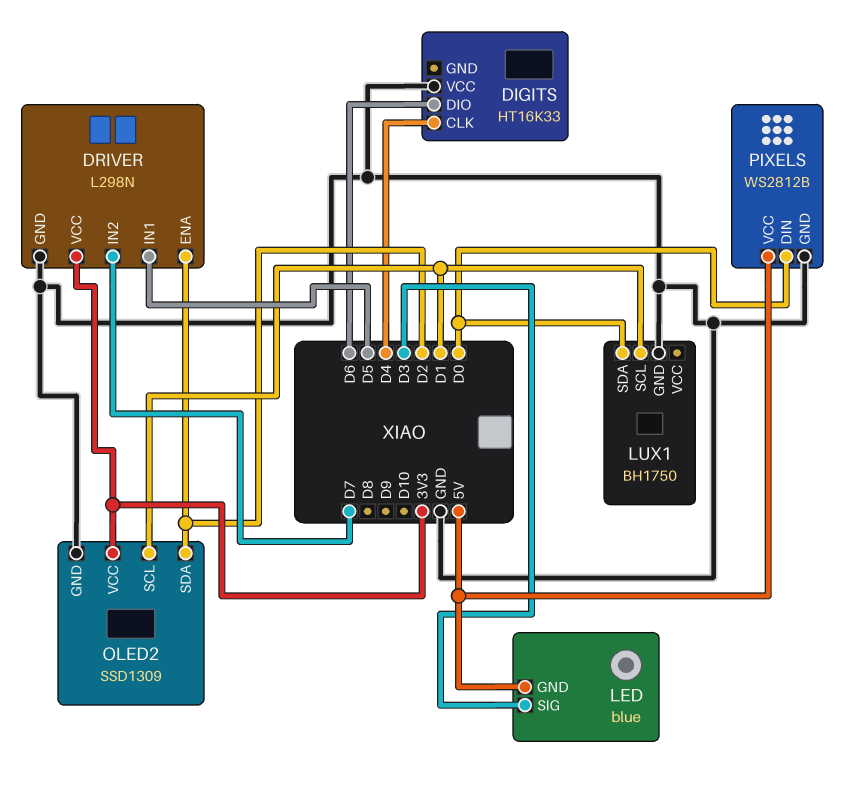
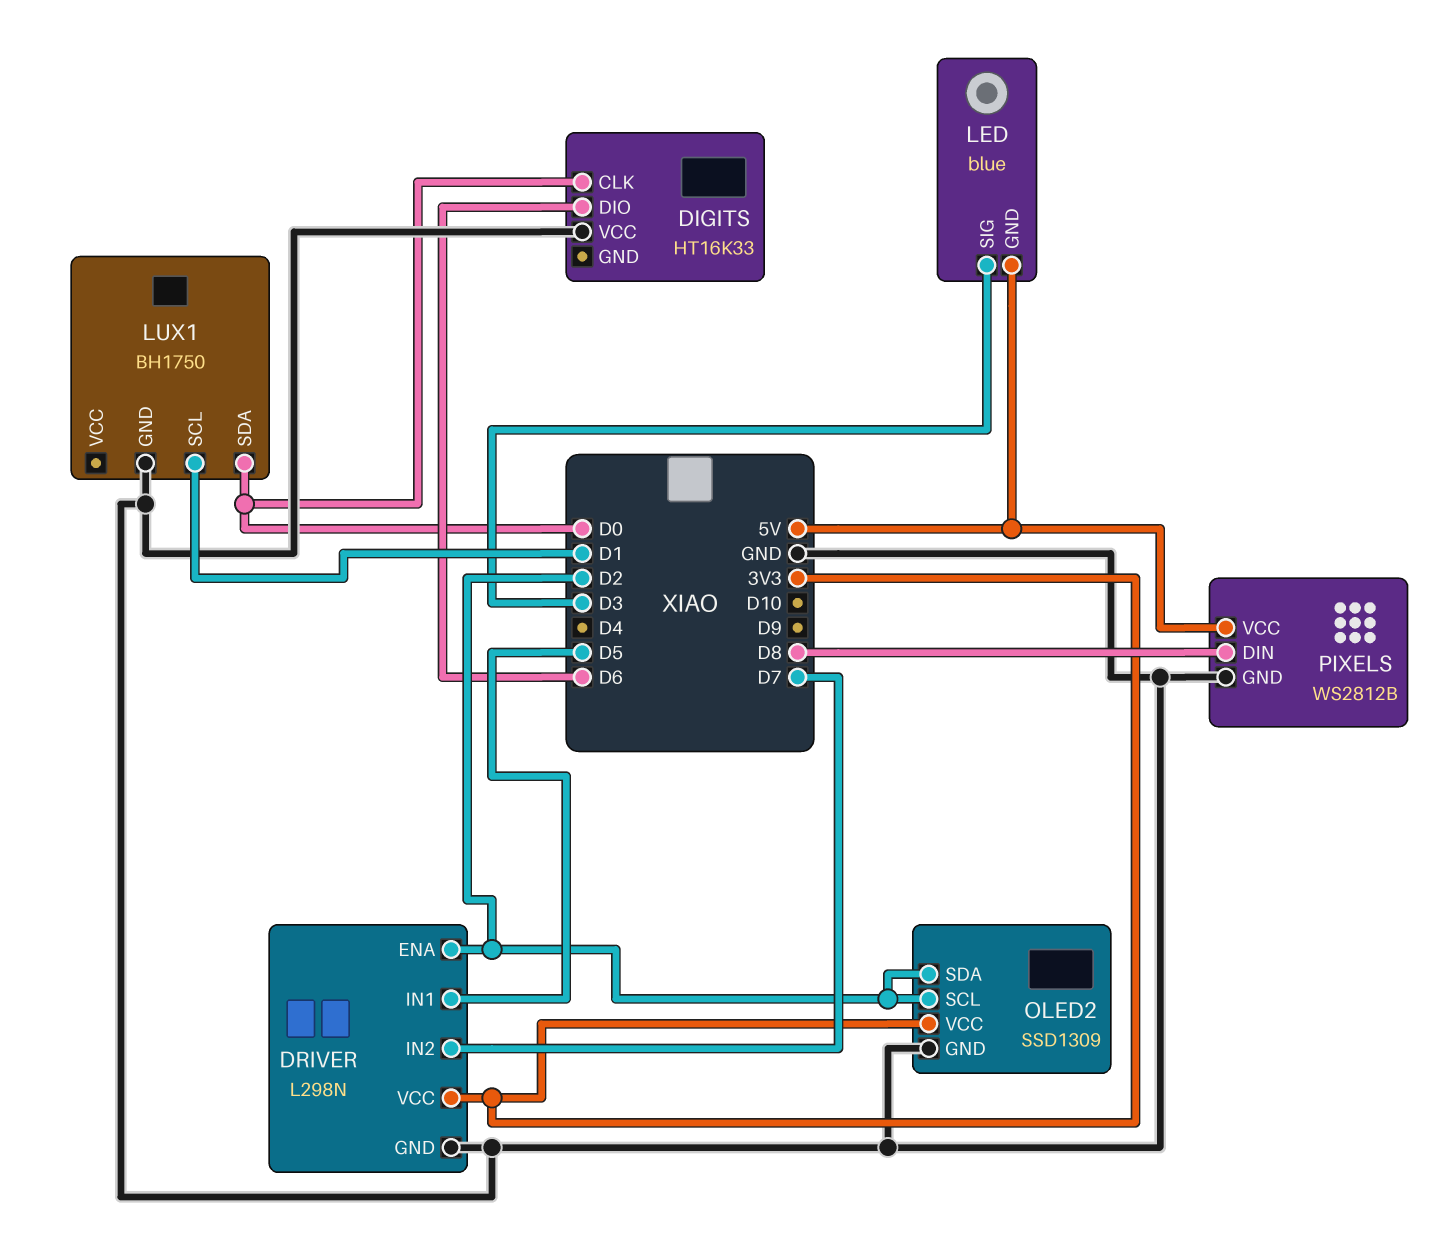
DIGITS pin CLK: D4 -> D0
OLED2 pin SCL: D1 -> D2
PIXELS pin DIN: D0 -> D8

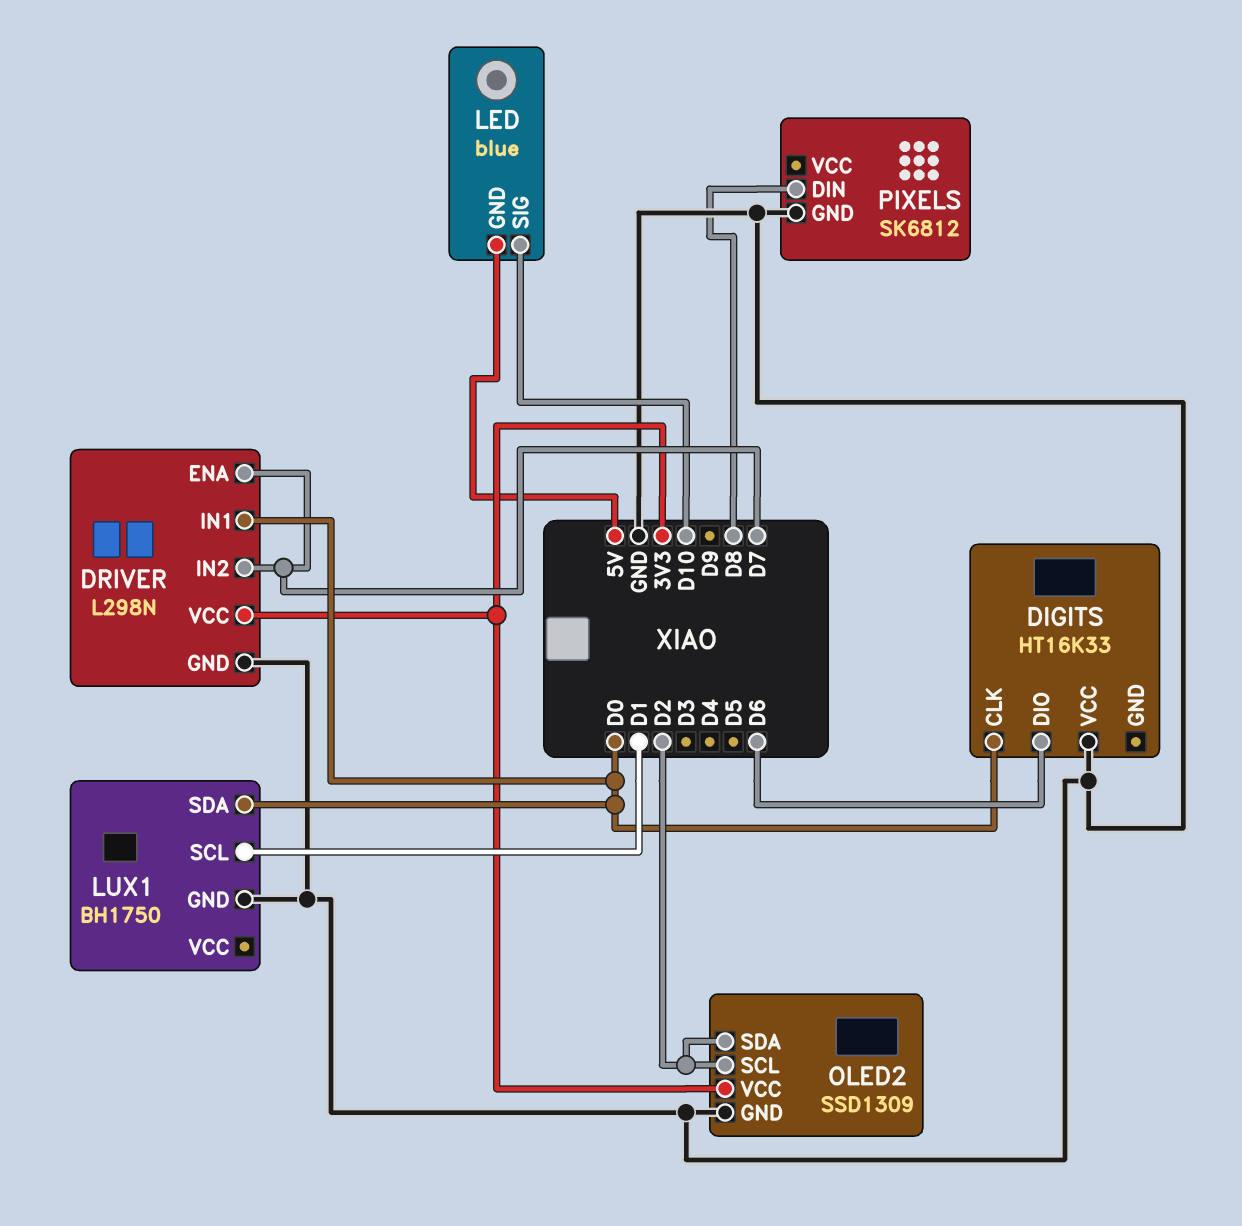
DRIVER pin ENA: D2 -> D7
DRIVER pin IN1: D5 -> D0
LED pin SIG: D3 -> D10
PIXELS: WS2812B -> SK6812
PIXELS pin VCC: 5V -> none

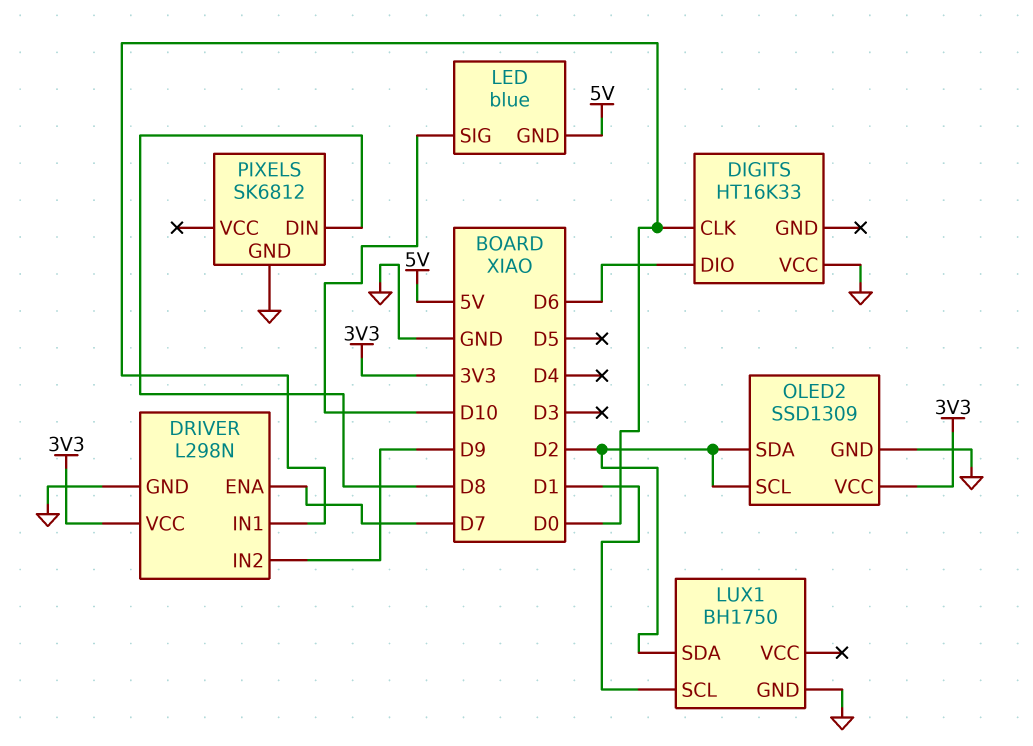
DRIVER pin IN2: D7 -> D9
LUX1 pin SDA: D0 -> D2

